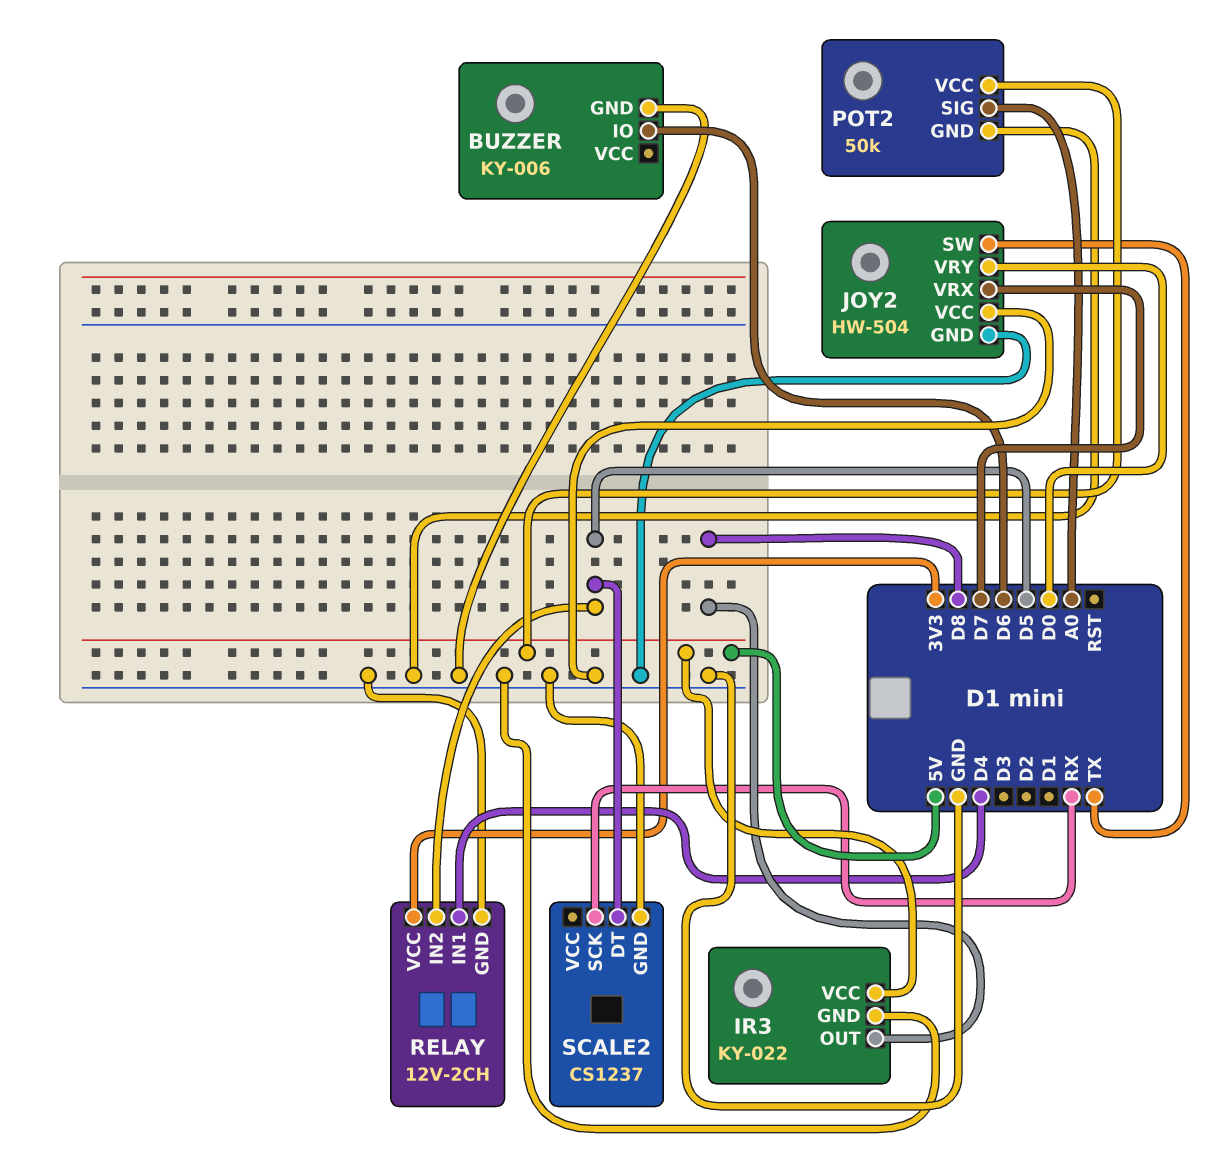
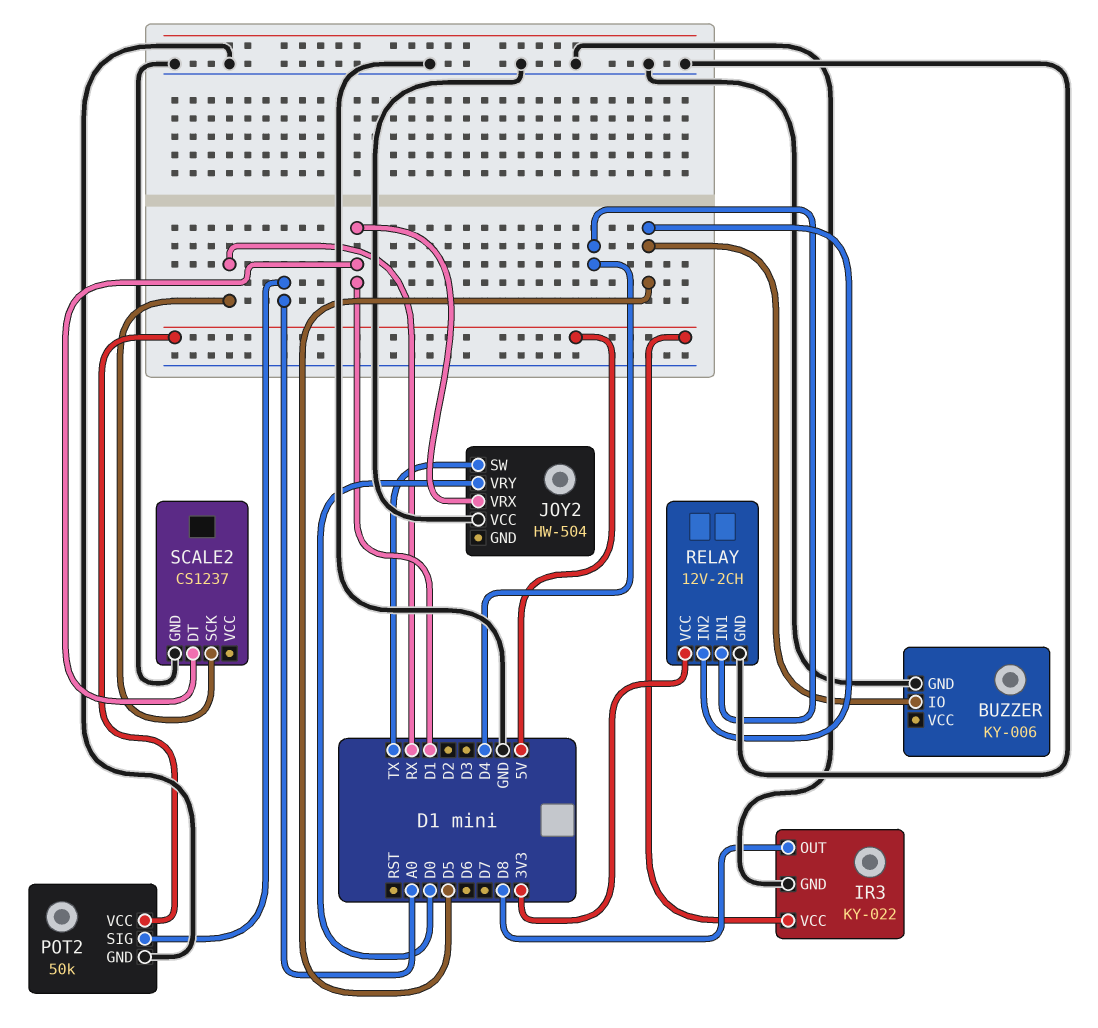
BUZZER pin IO: D6 -> D5
JOY2 pin GND: GND -> none
JOY2 pin VRX: D7 -> D1
SCALE2 pin DT: D5 -> D1

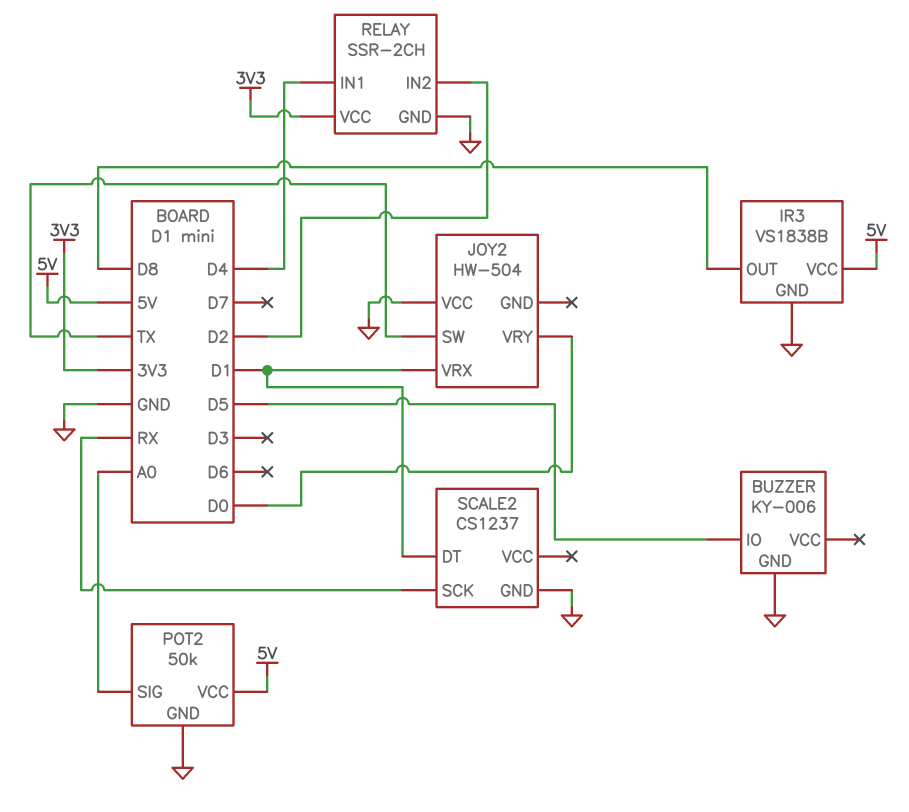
IR3: KY-022 -> VS1838B
RELAY: 12V-2CH -> SSR-2CH
RELAY pin IN2: D5 -> D2

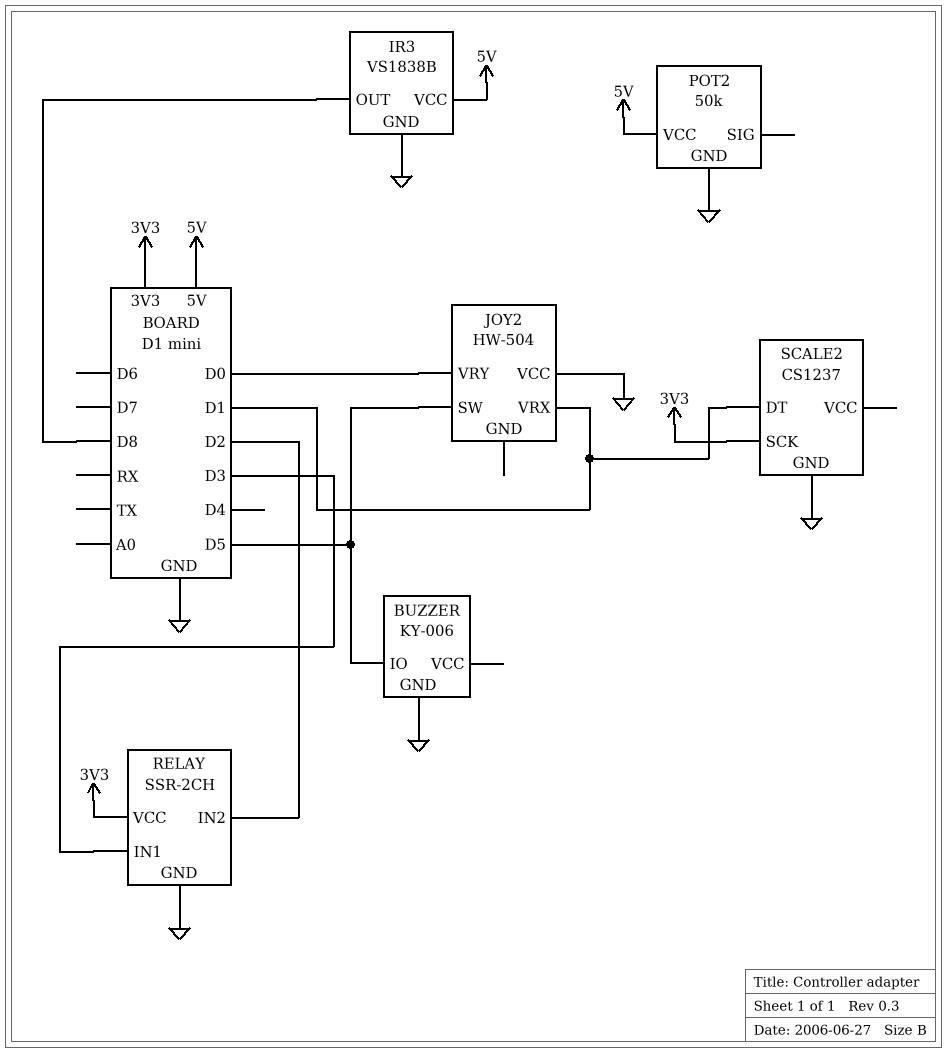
JOY2 pin SW: TX -> D5
POT2 pin SIG: A0 -> none
RELAY pin IN1: D4 -> D3
SCALE2 pin SCK: RX -> 3V3

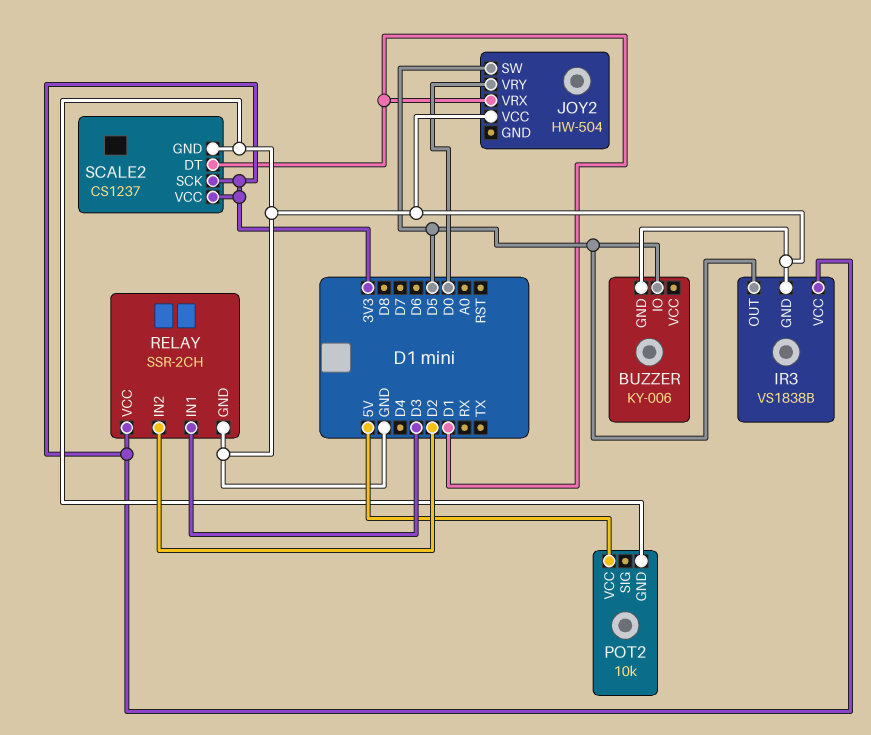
IR3 pin OUT: D8 -> D5
IR3 pin VCC: 5V -> 3V3
POT2: 50k -> 10k
SCALE2 pin VCC: none -> 3V3

